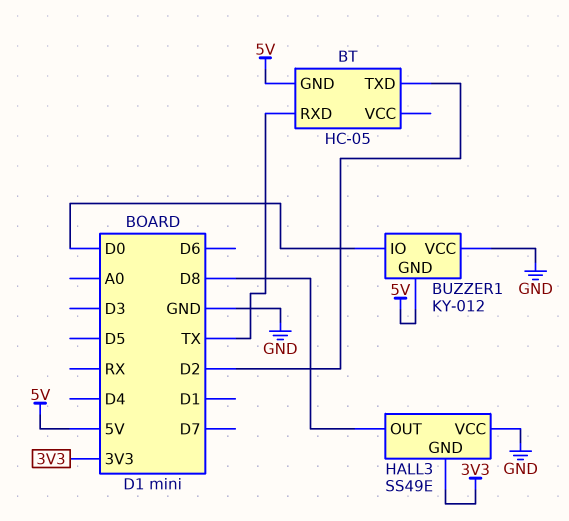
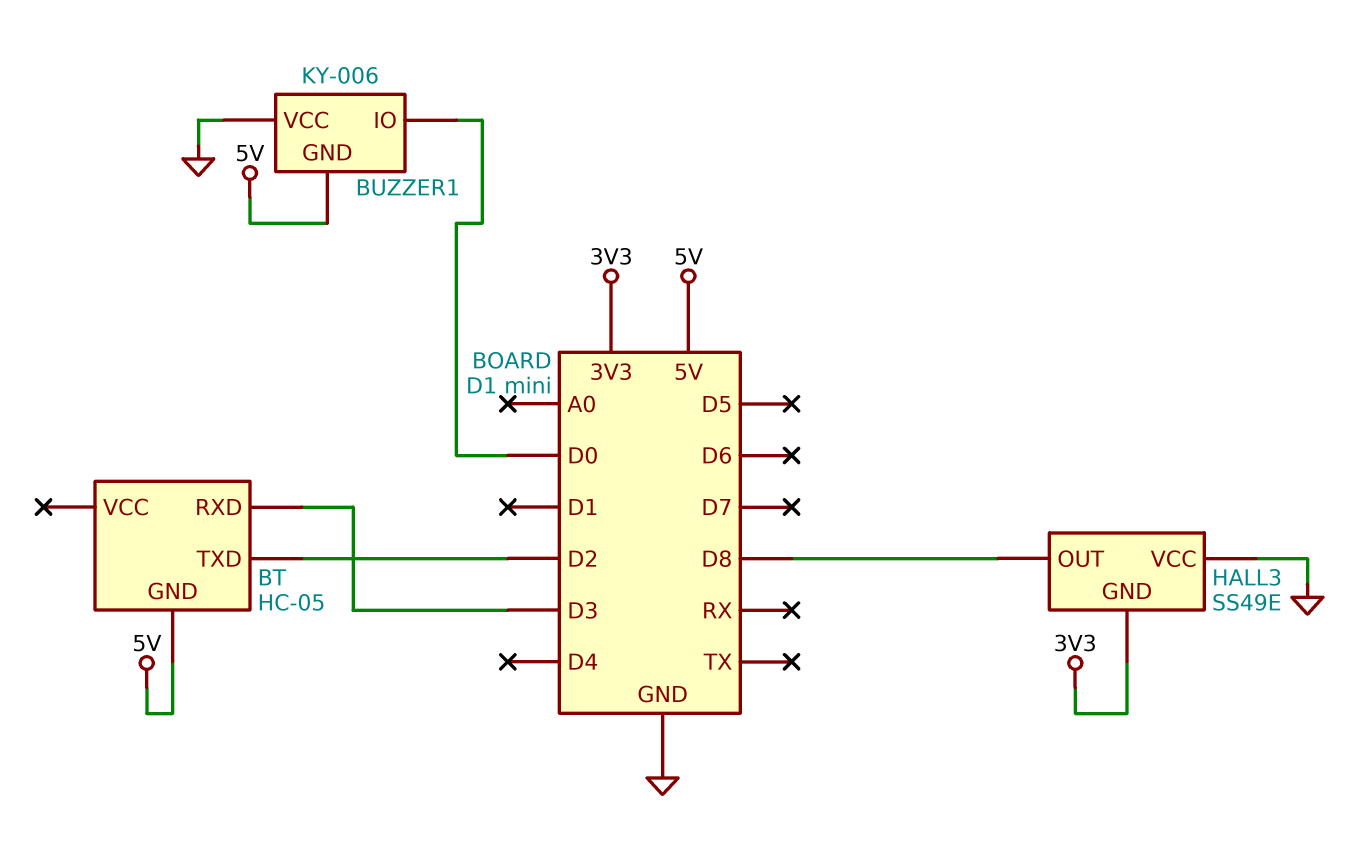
BT pin RXD: TX -> D3
BUZZER1: KY-012 -> KY-006

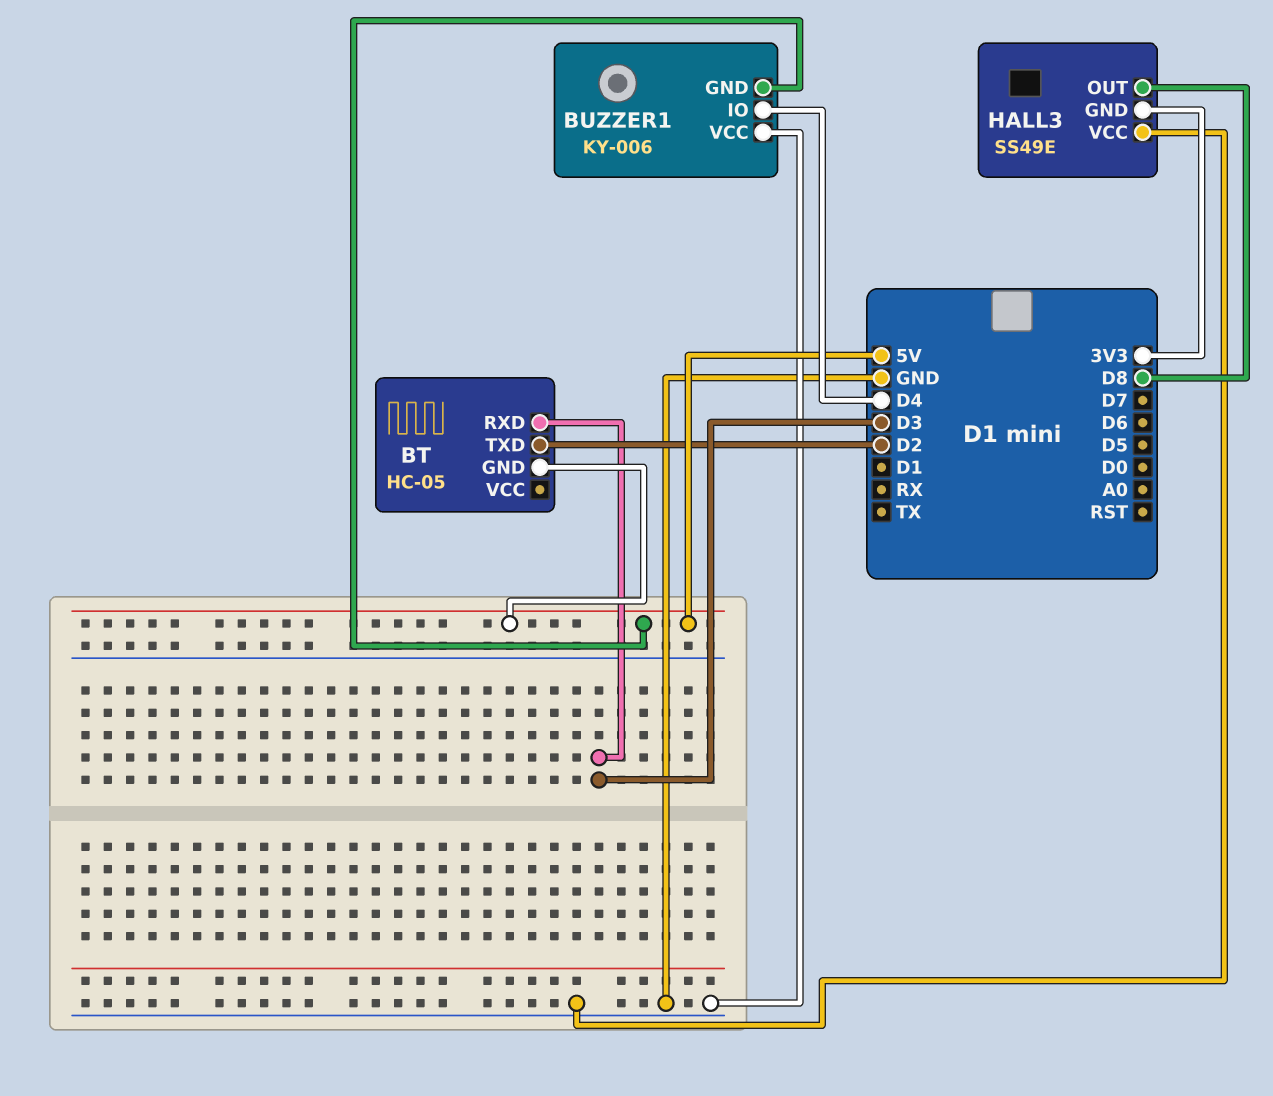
BUZZER1 pin IO: D0 -> D4

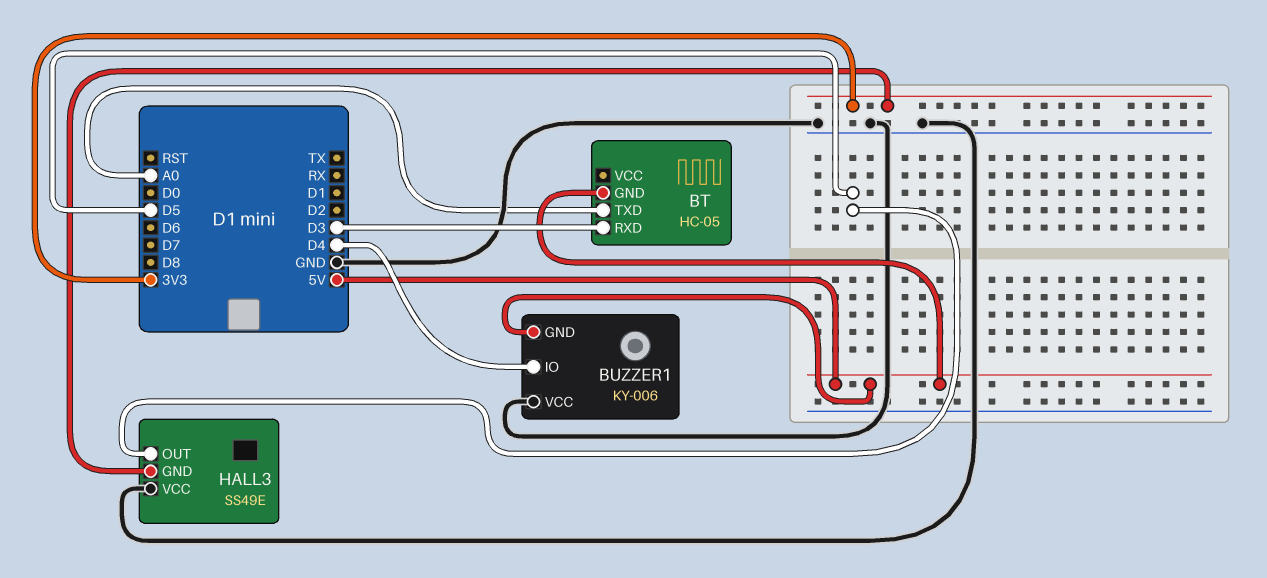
BT pin TXD: D2 -> A0
HALL3 pin OUT: D8 -> D5

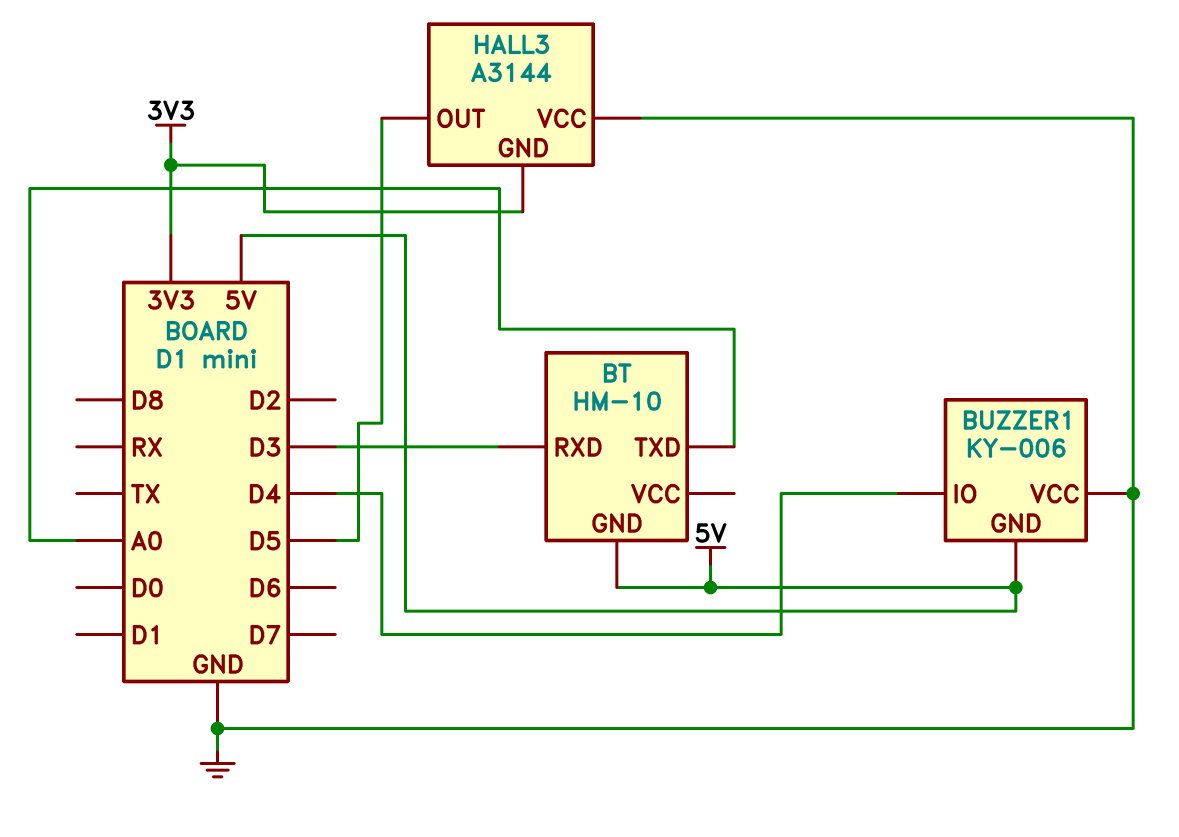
BT: HC-05 -> HM-10
HALL3: SS49E -> A3144

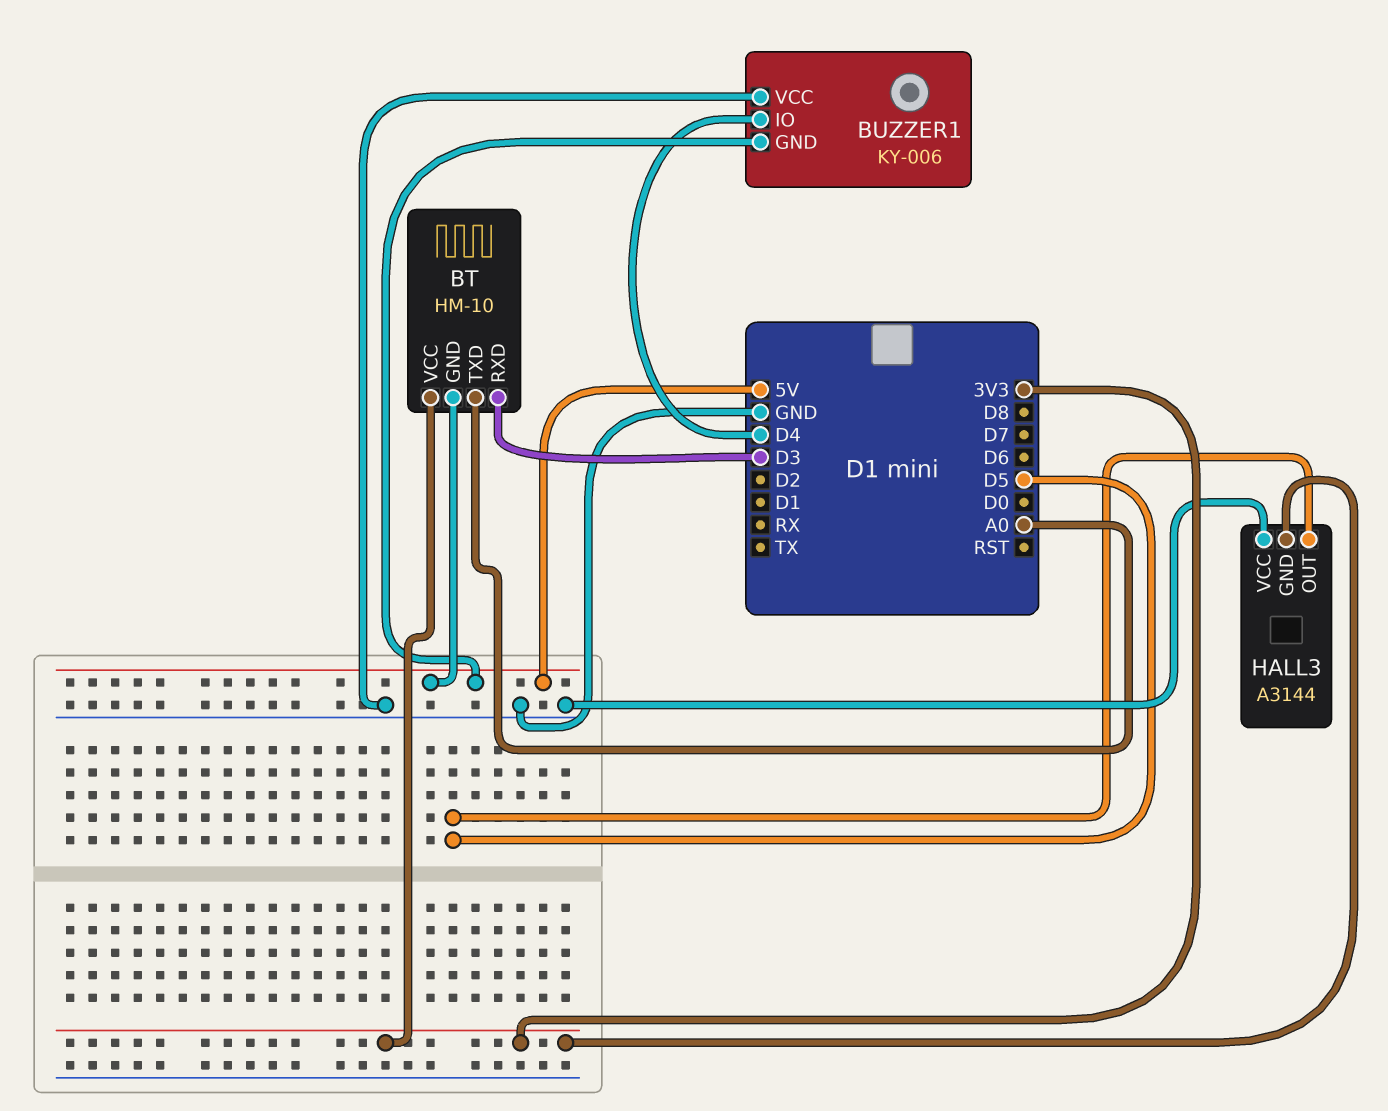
BT pin VCC: none -> 3V3

